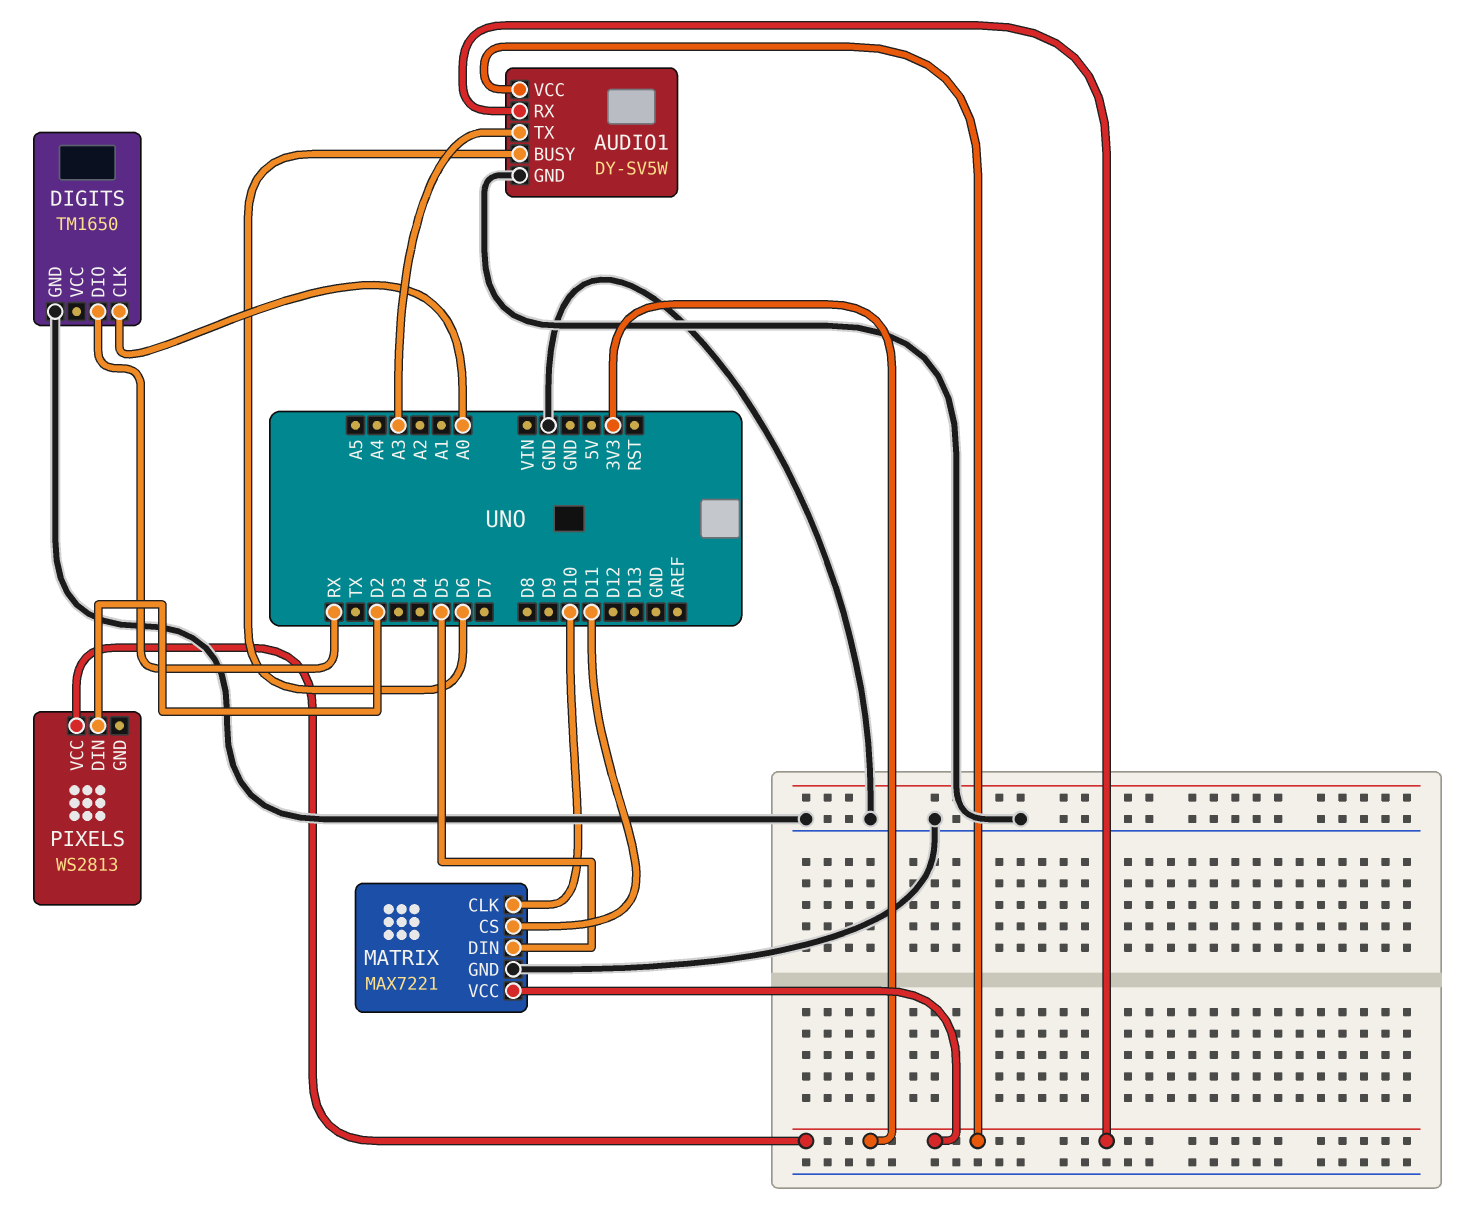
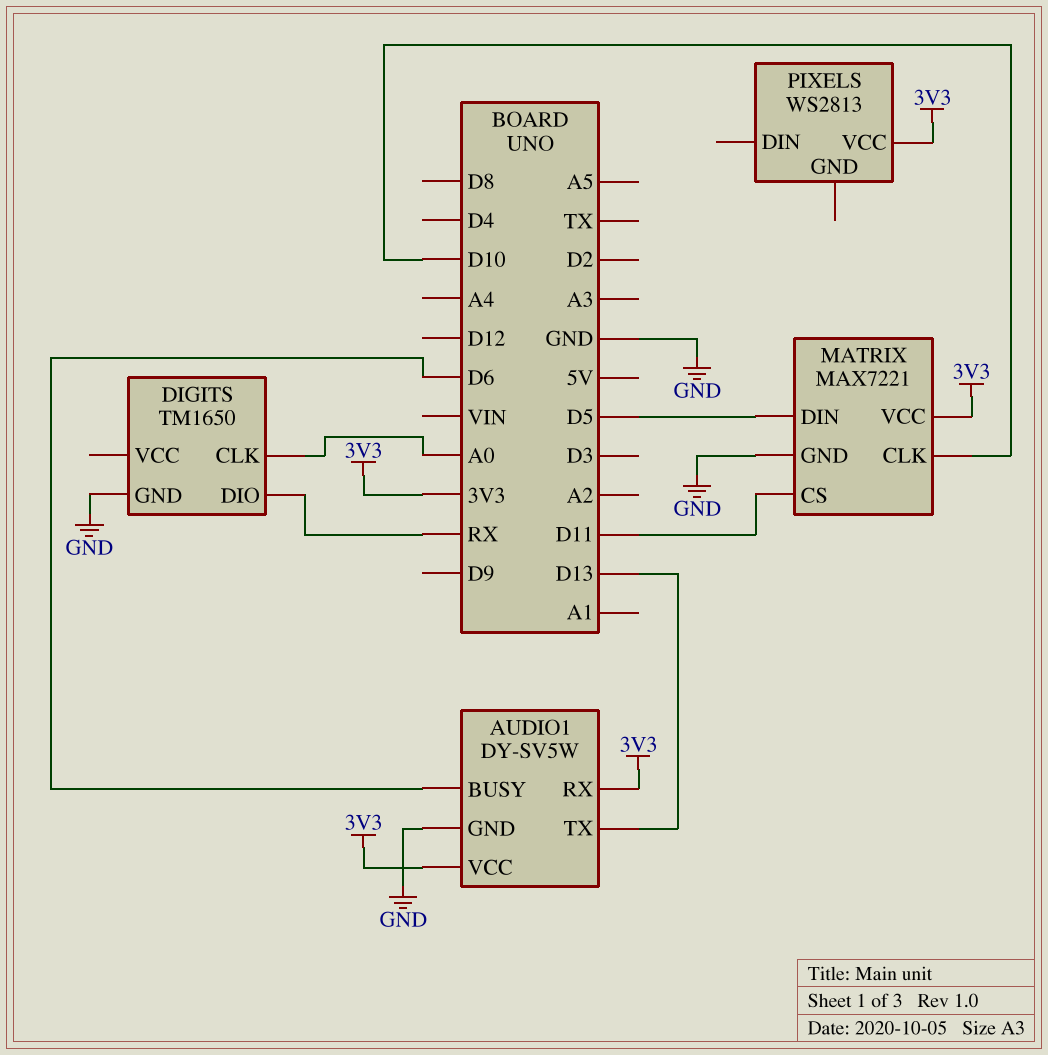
AUDIO1 pin TX: A3 -> D13
PIXELS pin DIN: D2 -> none

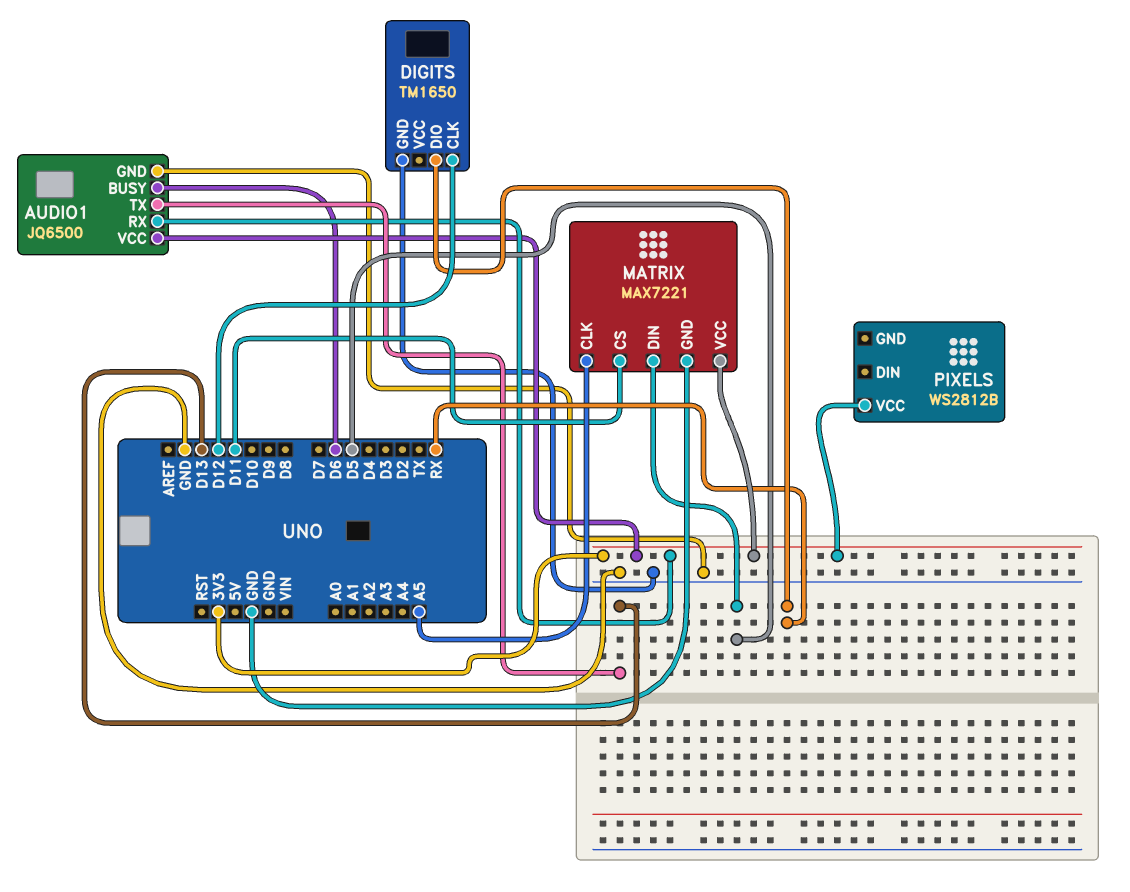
AUDIO1: DY-SV5W -> JQ6500
DIGITS pin CLK: A0 -> D12
MATRIX pin CLK: D10 -> A5
PIXELS: WS2813 -> WS2812B

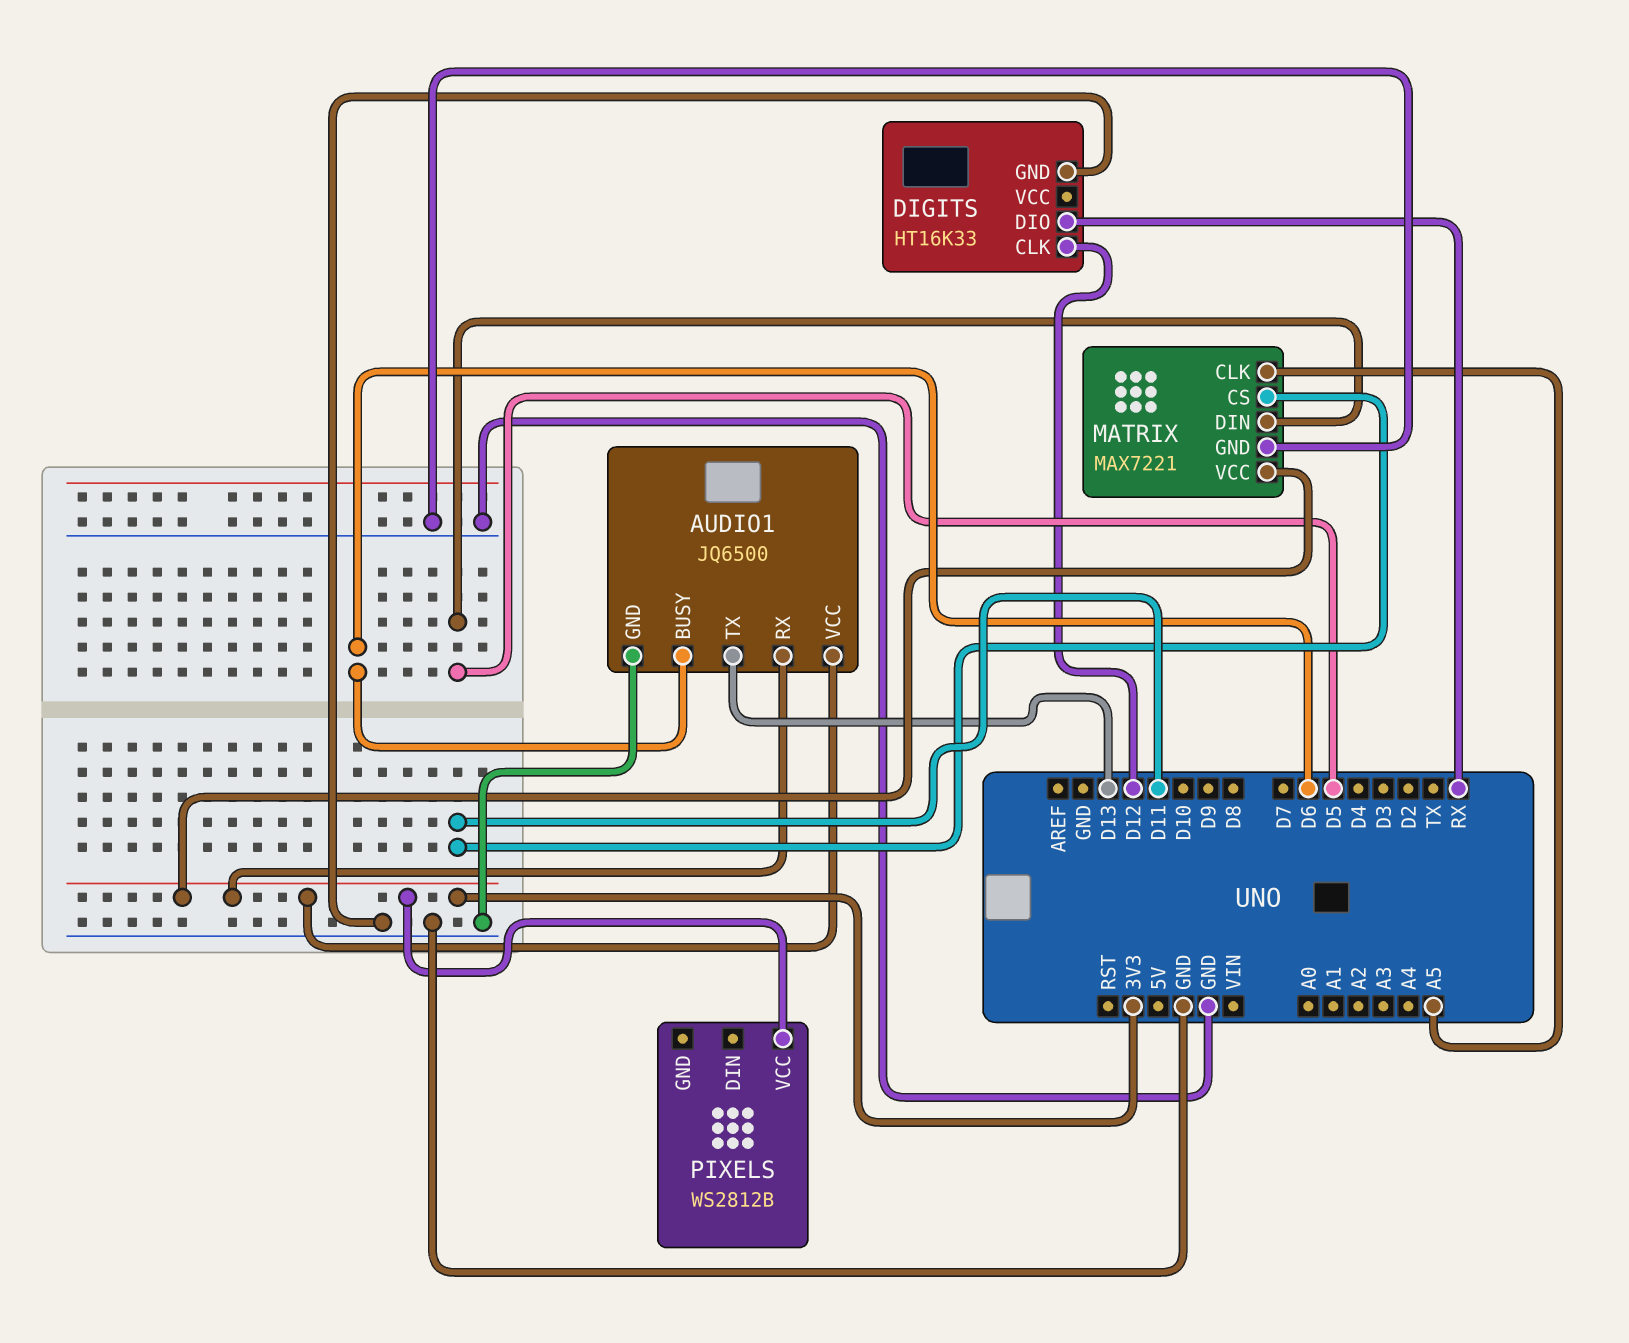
DIGITS: TM1650 -> HT16K33

